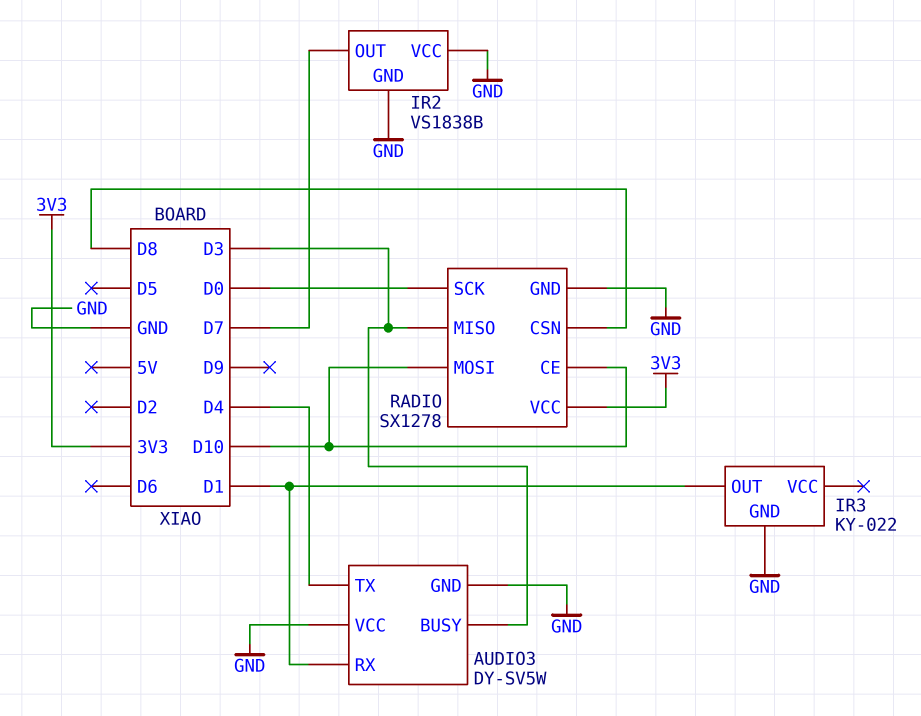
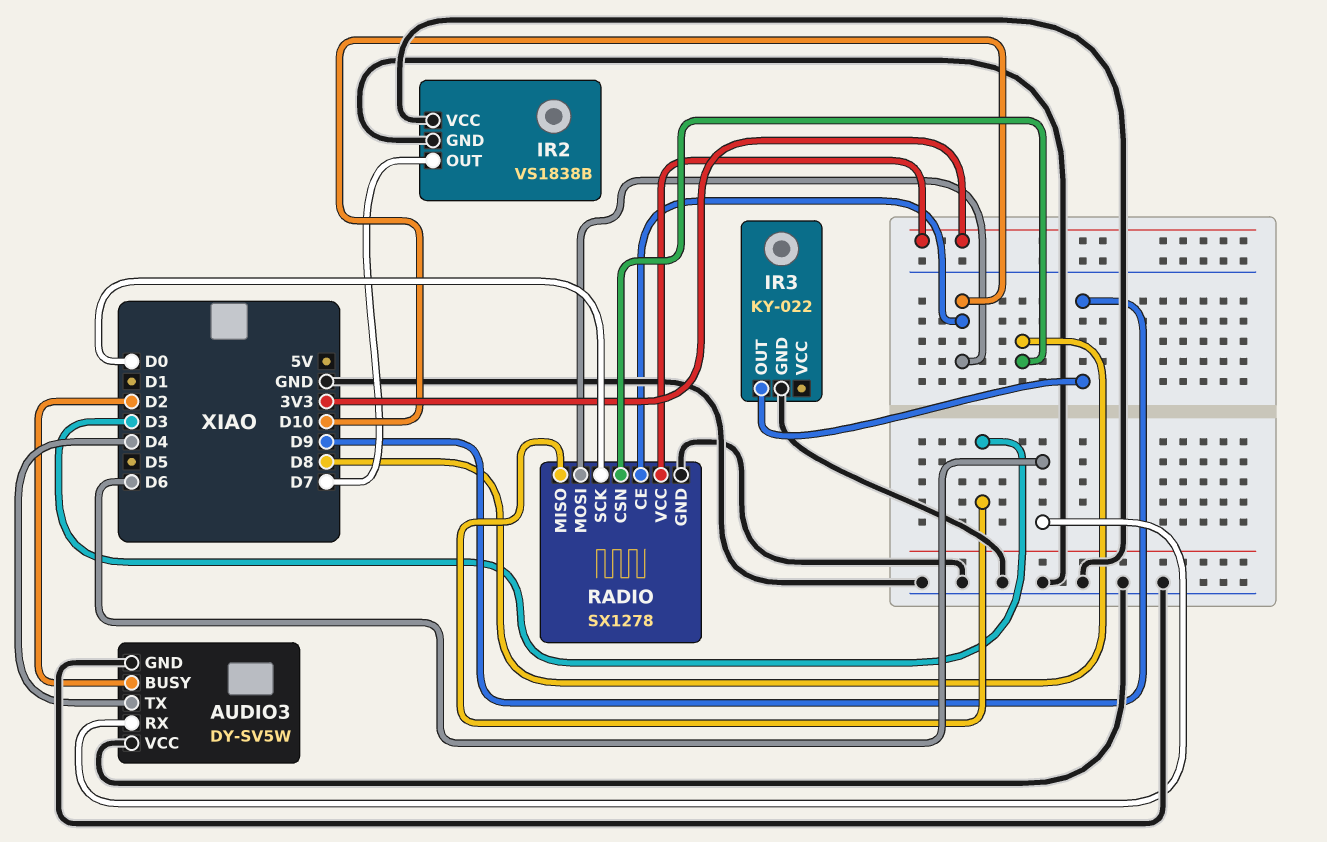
AUDIO3 pin BUSY: D3 -> D2
AUDIO3 pin RX: D1 -> D6
IR3 pin OUT: D1 -> D9

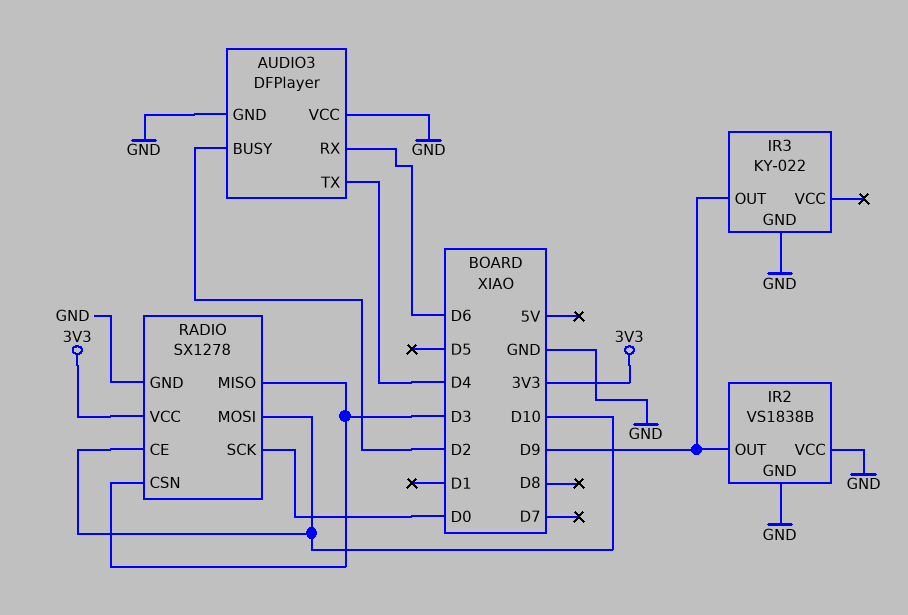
AUDIO3: DY-SV5W -> DFPlayer
IR2 pin OUT: D7 -> D9
RADIO pin CSN: D8 -> D3

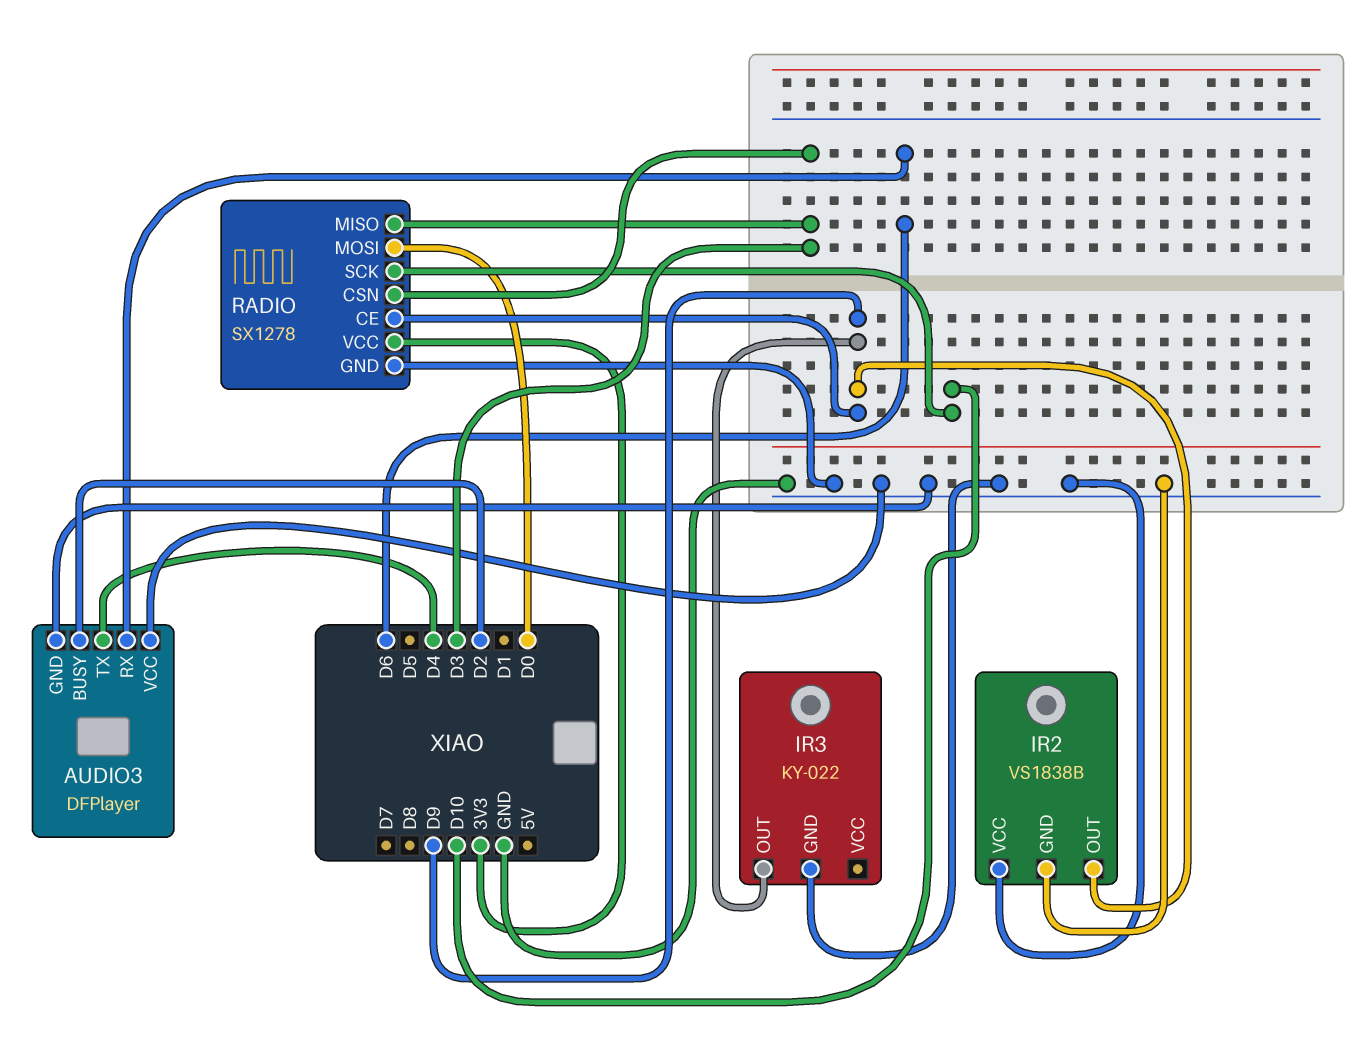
RADIO pin CE: D10 -> D9
RADIO pin MOSI: D10 -> D0
RADIO pin SCK: D0 -> D10

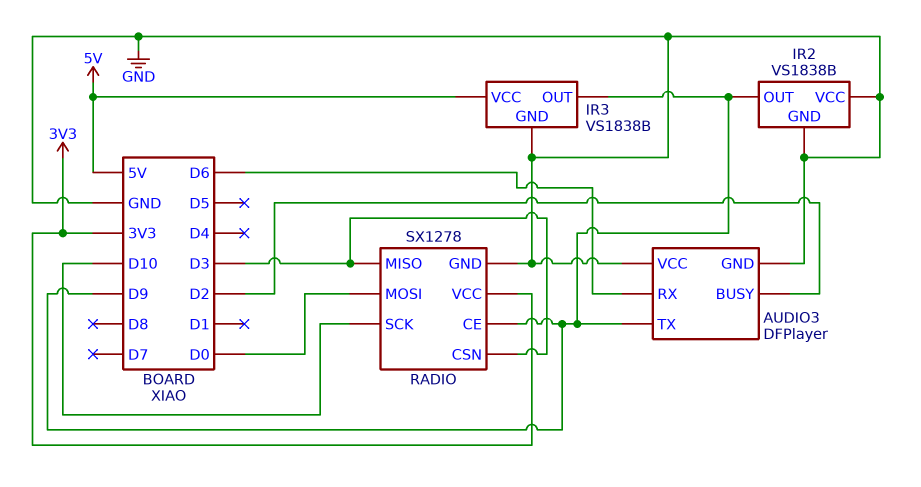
AUDIO3 pin TX: D4 -> D9
IR3: KY-022 -> VS1838B
IR3 pin VCC: none -> 5V

